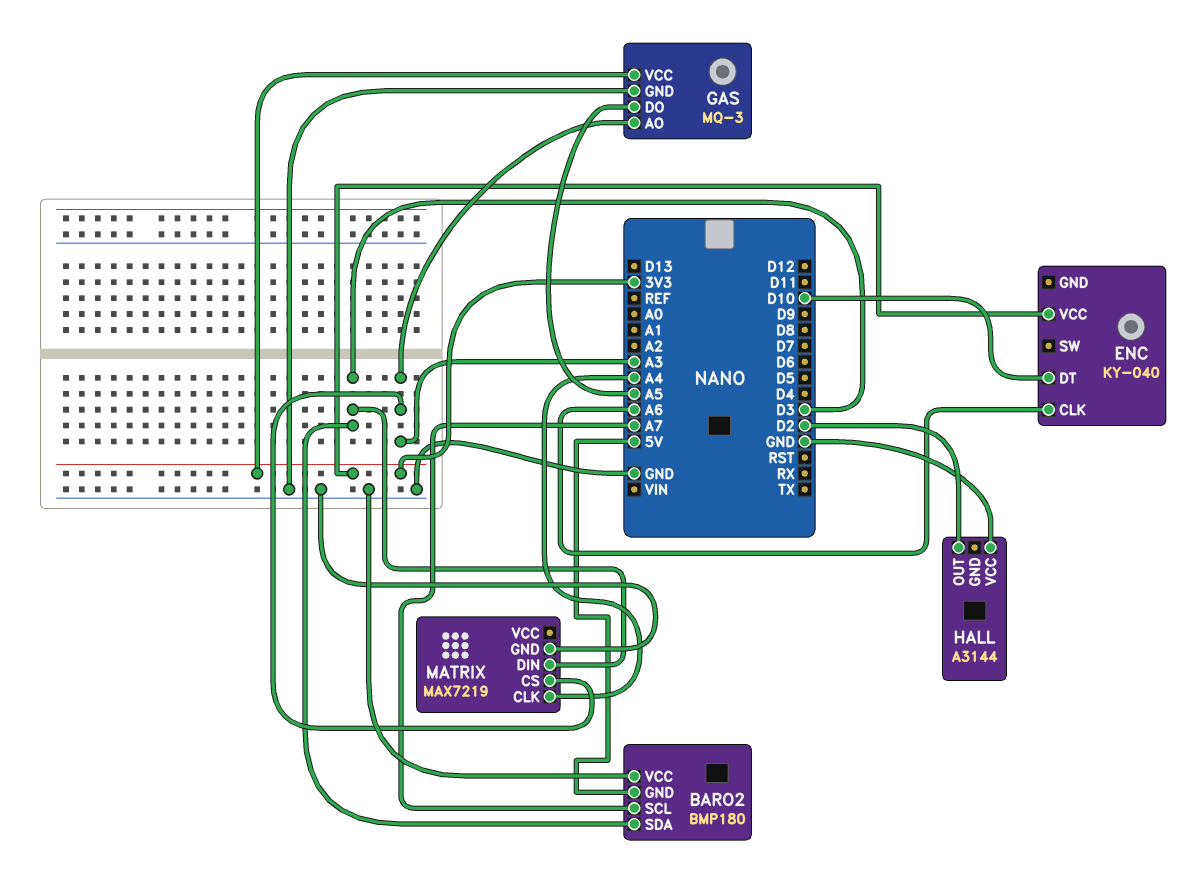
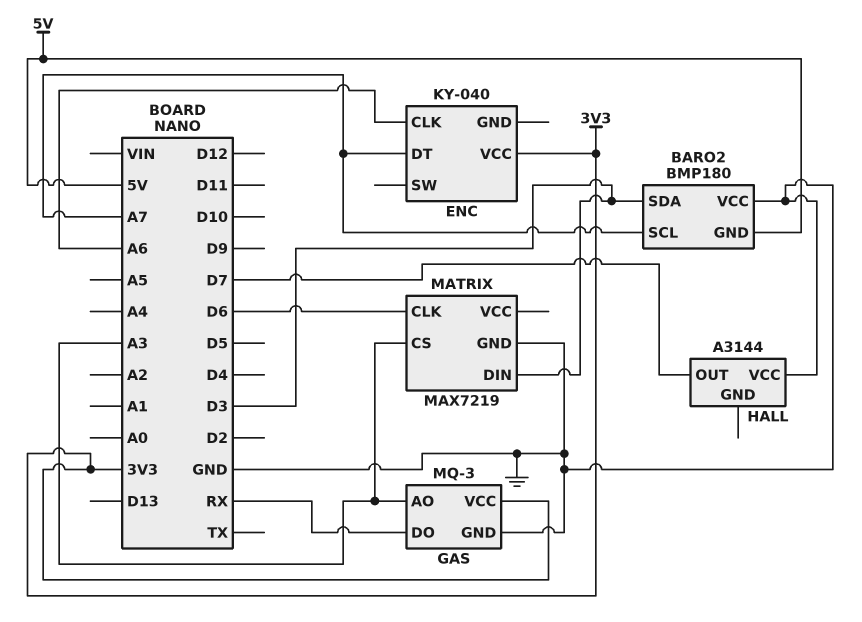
ENC pin DT: D10 -> A7
GAS pin DO: A5 -> RX
HALL pin OUT: D2 -> D7
MATRIX pin CLK: A4 -> D6

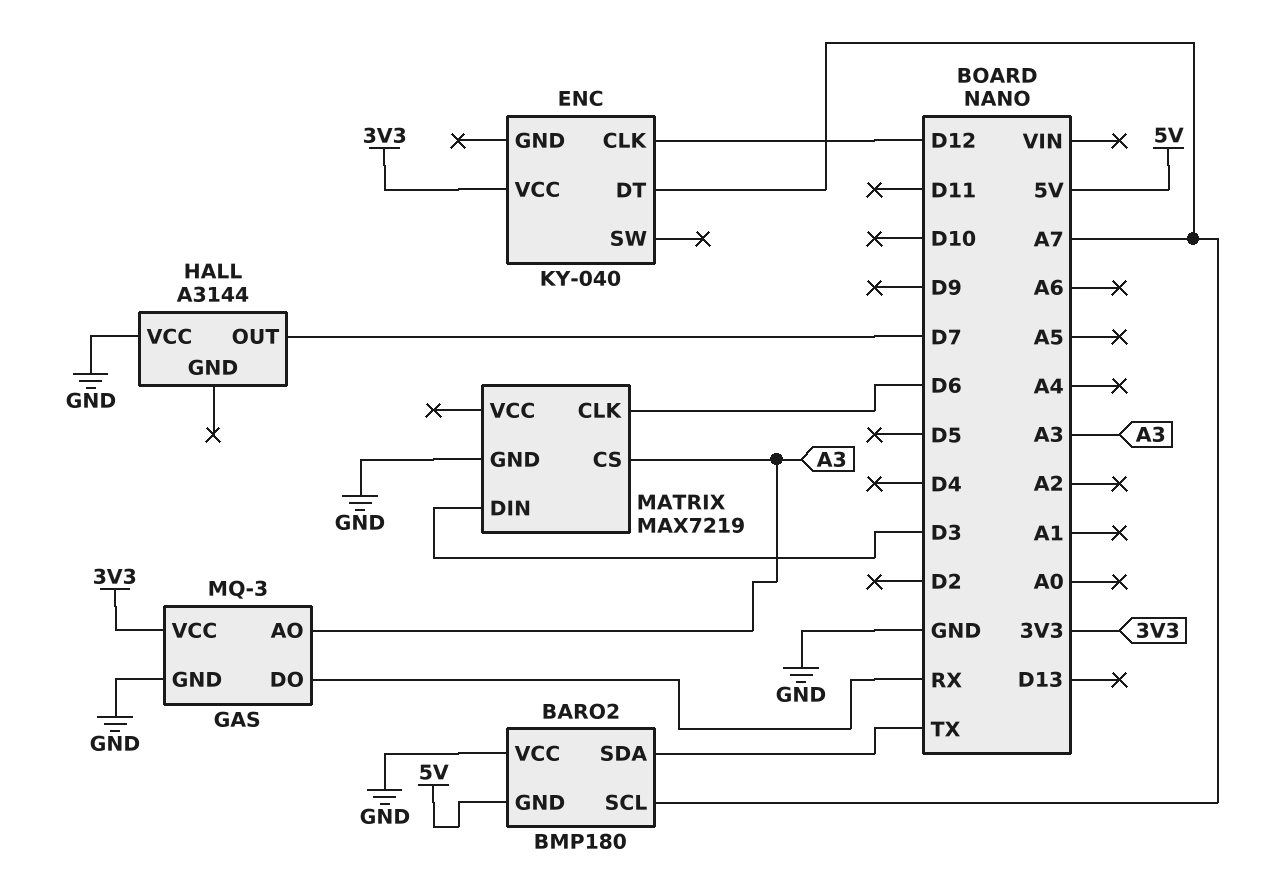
BARO2 pin SDA: D3 -> TX
ENC pin CLK: A6 -> D12

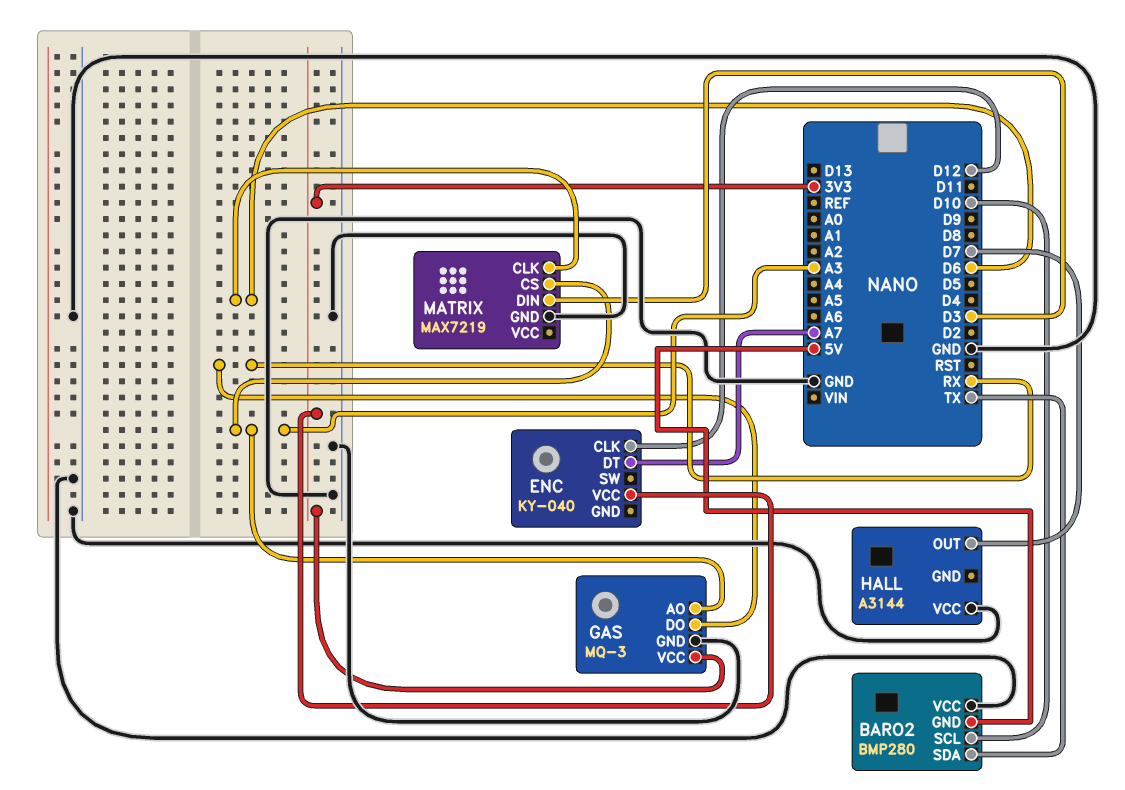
BARO2: BMP180 -> BMP280
BARO2 pin SCL: A7 -> D10

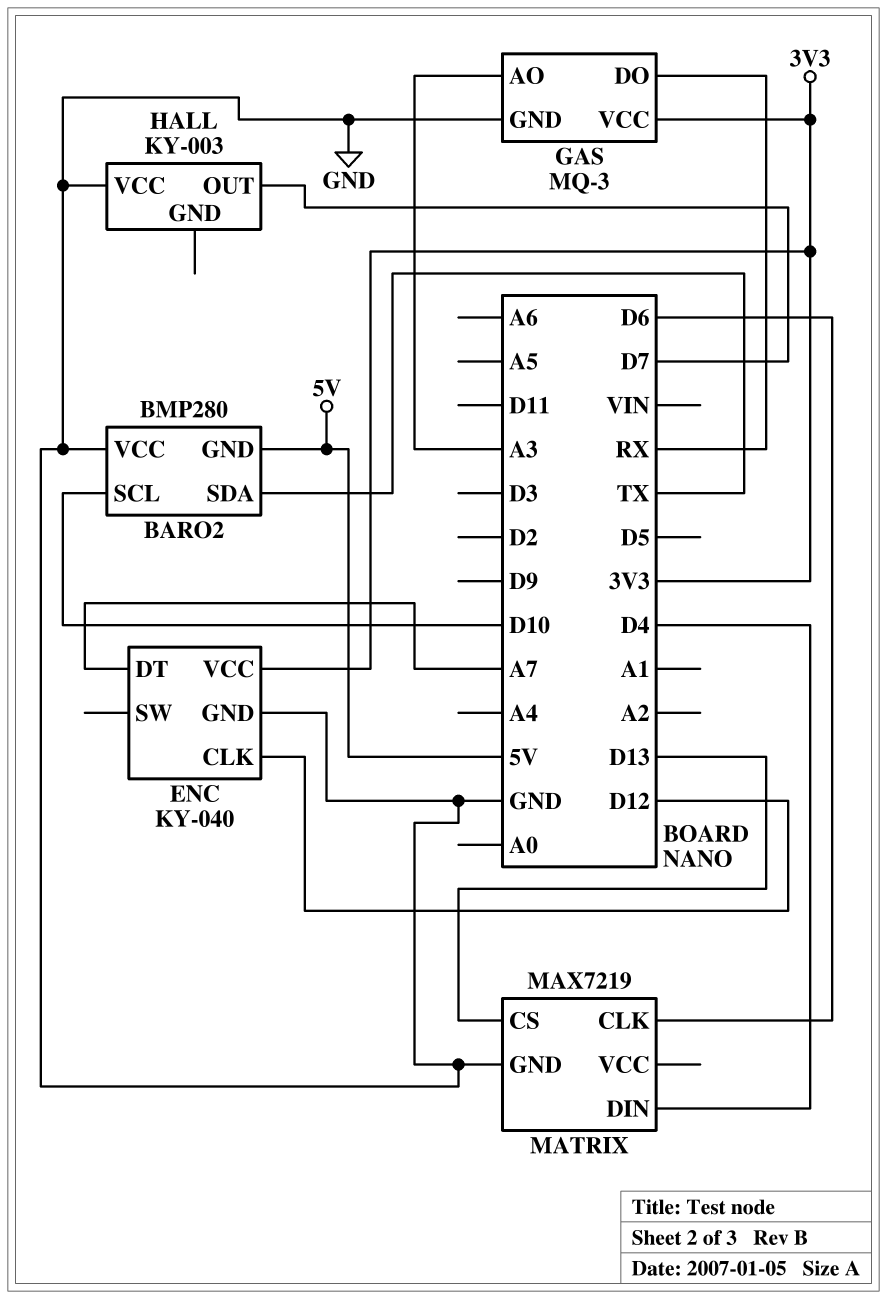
ENC pin GND: none -> GND
HALL: A3144 -> KY-003
MATRIX pin CS: A3 -> D13
MATRIX pin DIN: D3 -> D4

